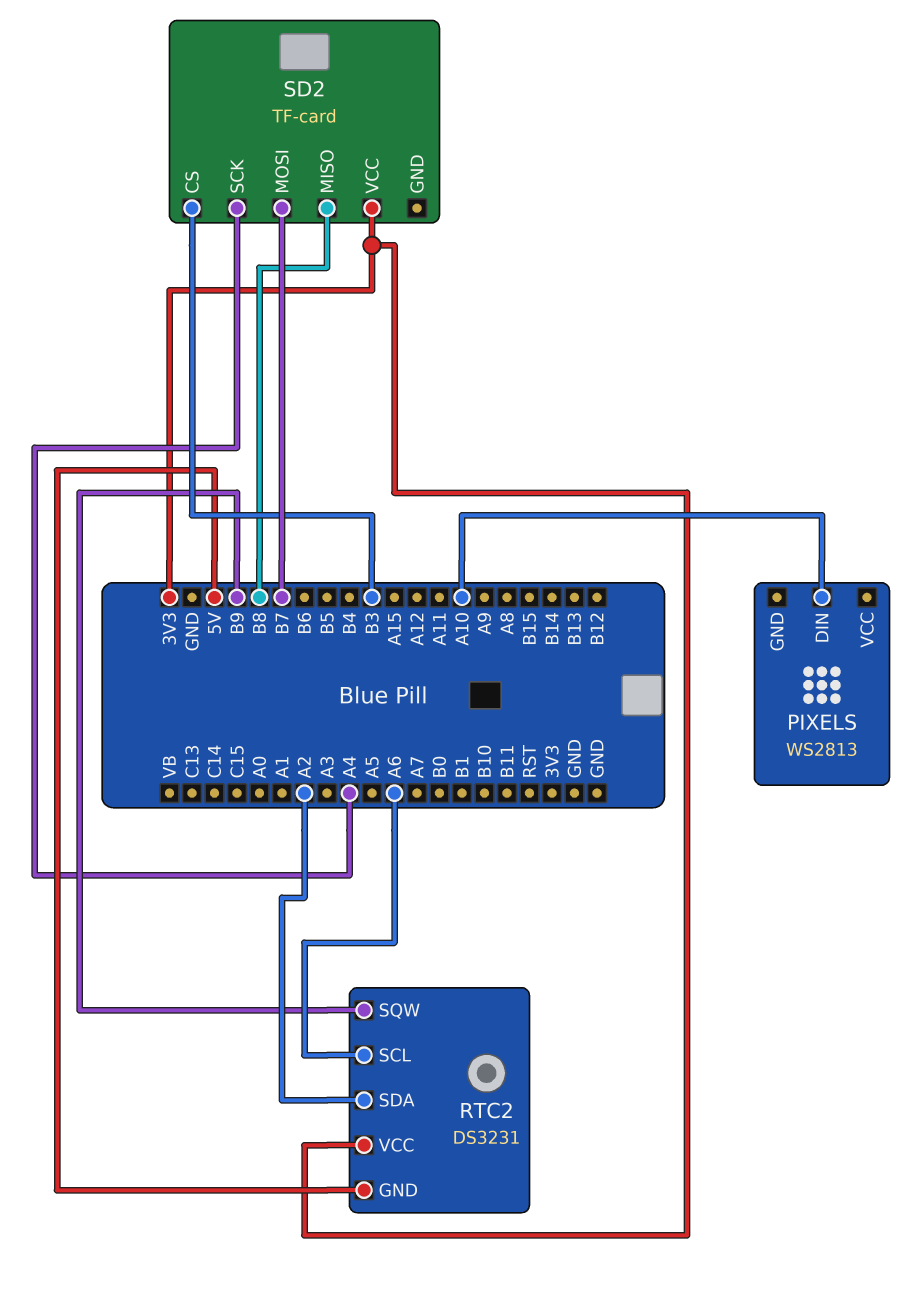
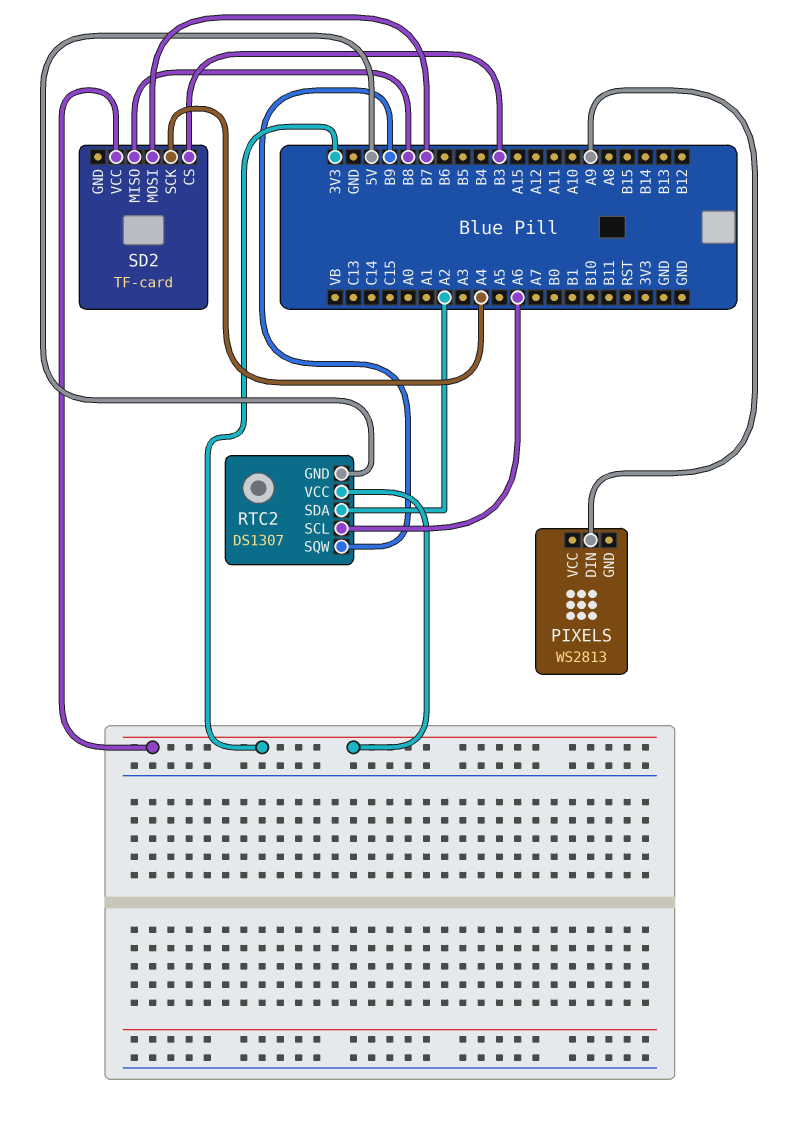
PIXELS pin DIN: A10 -> A9
RTC2: DS3231 -> DS1307

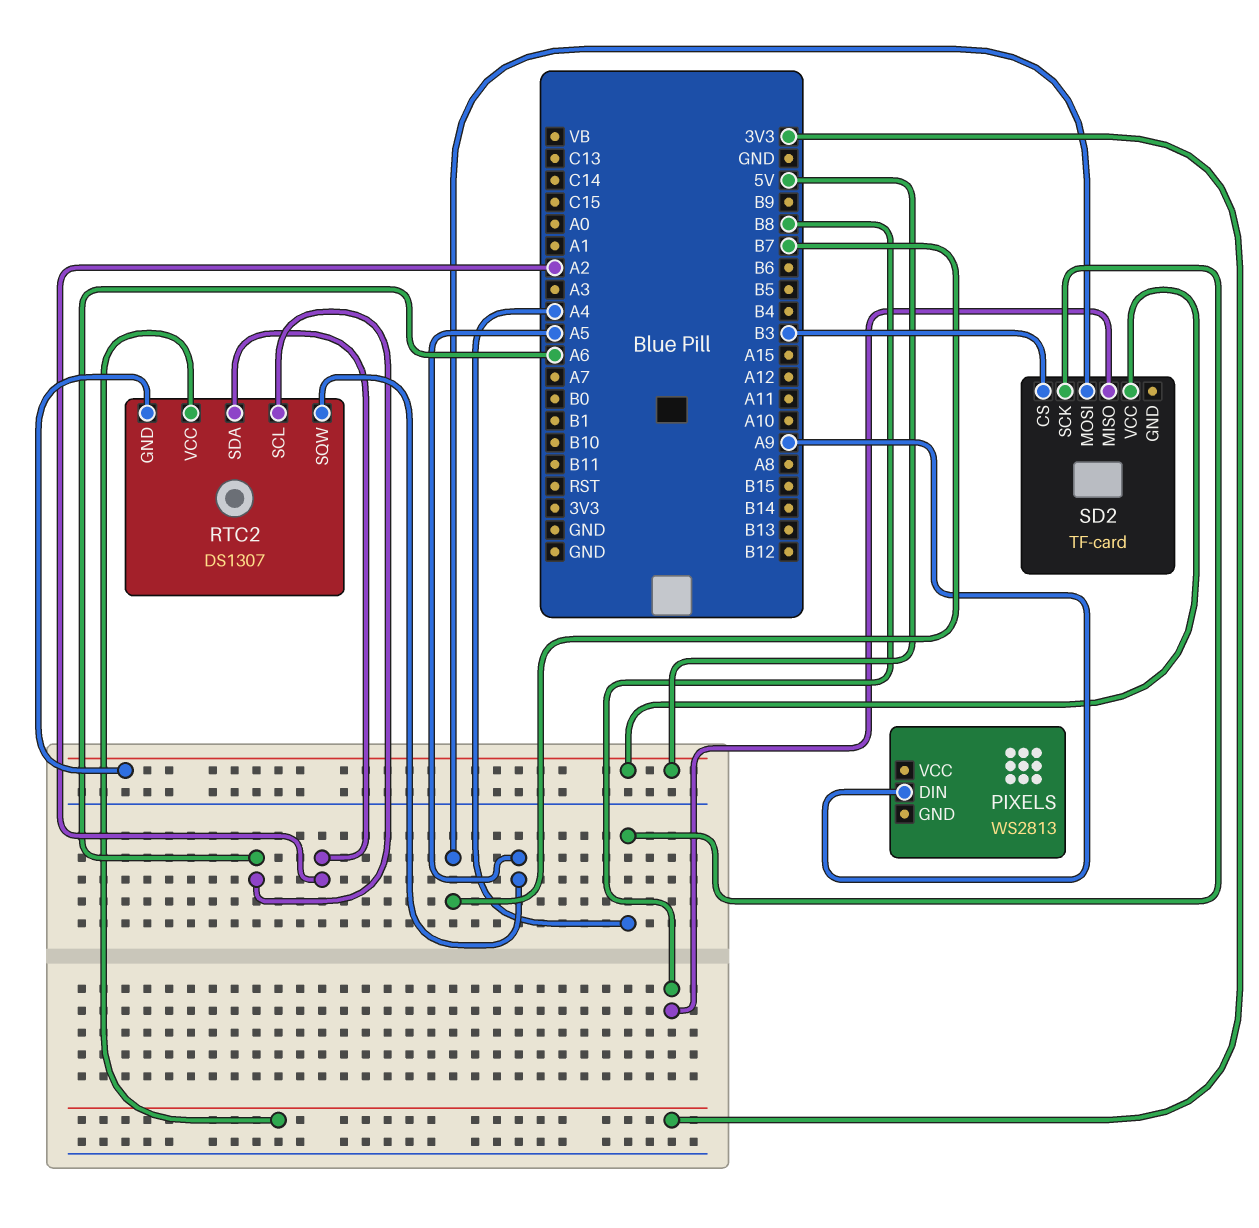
RTC2 pin SQW: B9 -> A5
SD2 pin VCC: 3V3 -> 5V

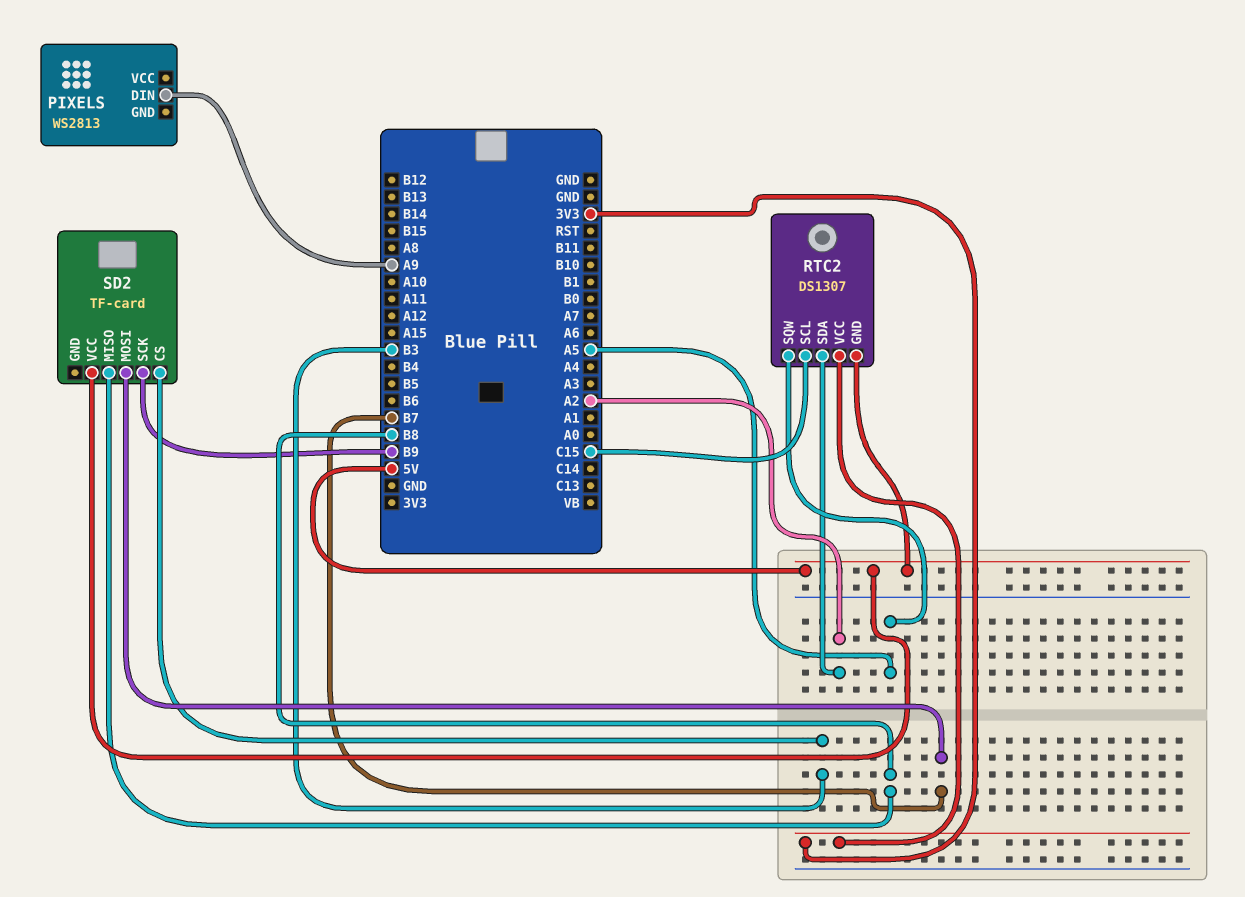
RTC2 pin SCL: A6 -> C15
SD2 pin SCK: A4 -> B9

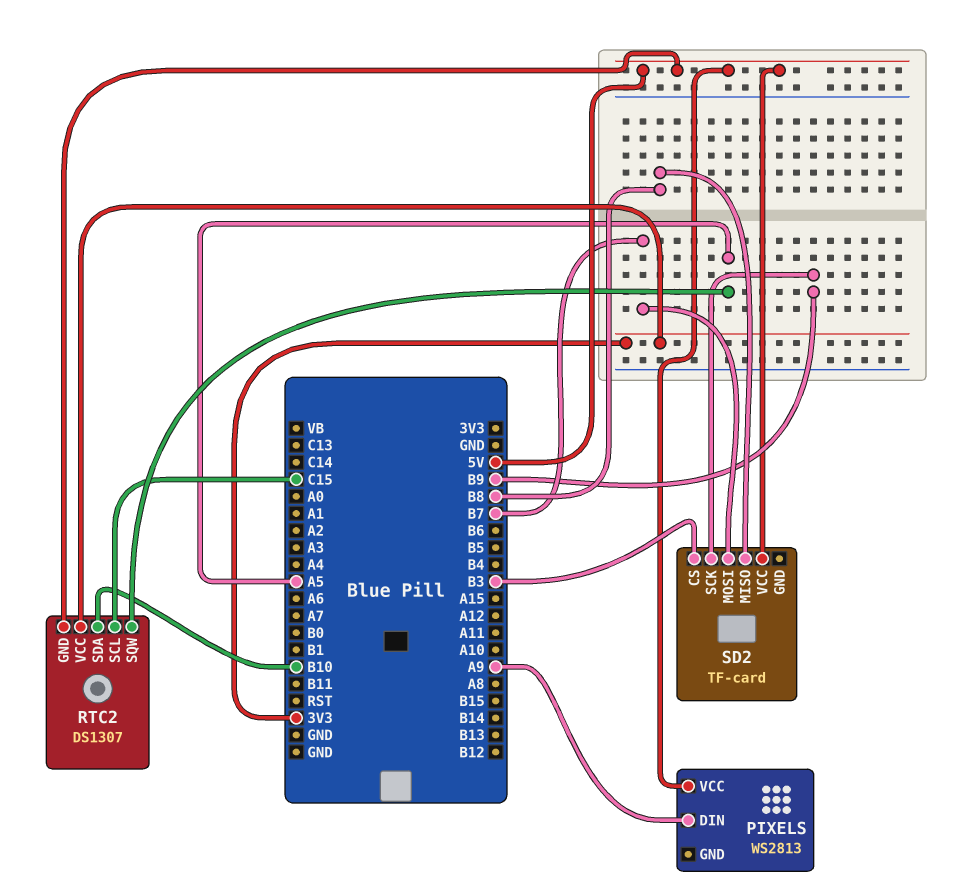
PIXELS pin VCC: none -> 5V
RTC2 pin SDA: A2 -> B10

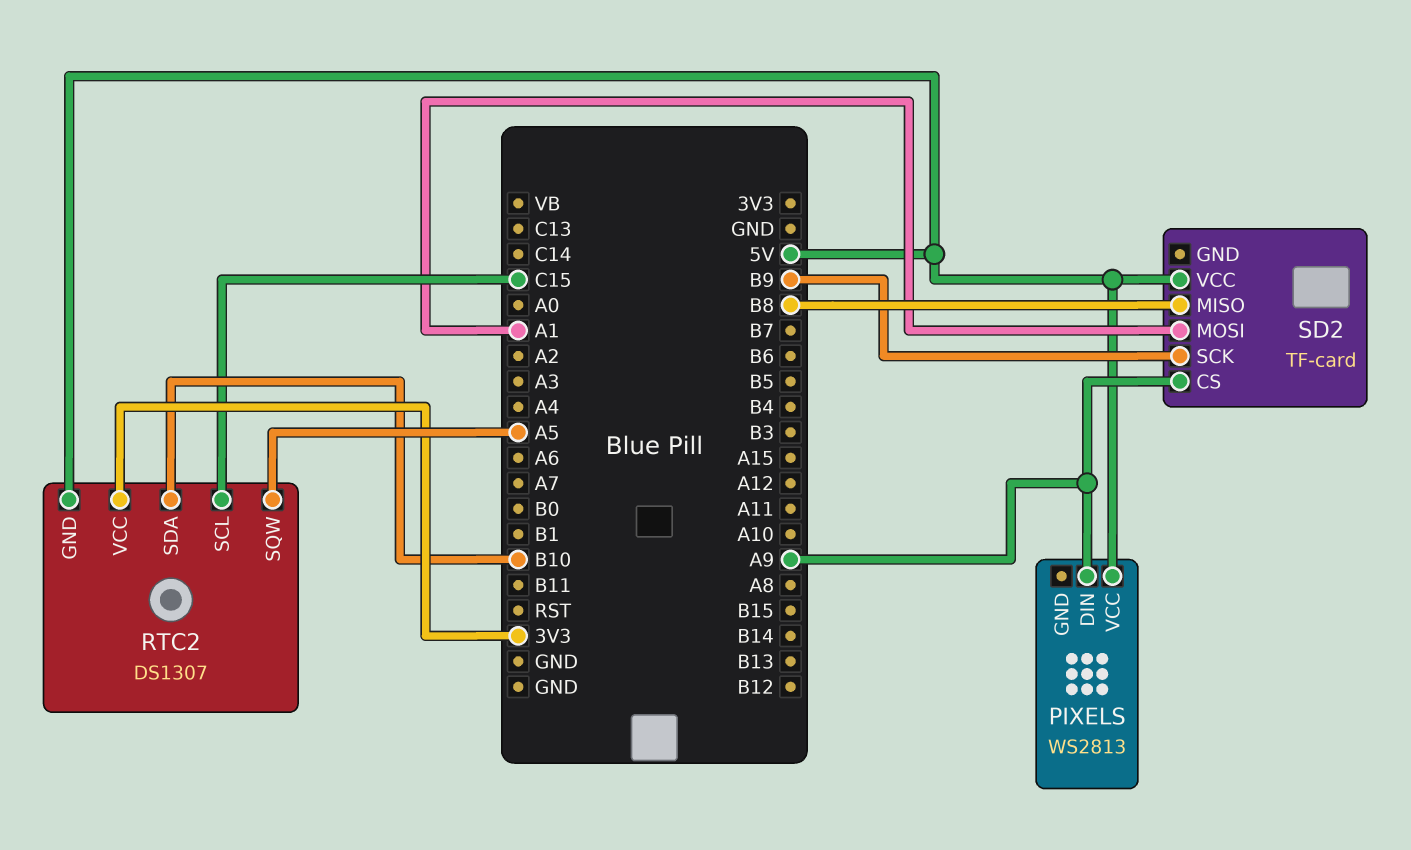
SD2 pin CS: B3 -> A9
SD2 pin MOSI: B7 -> A1

